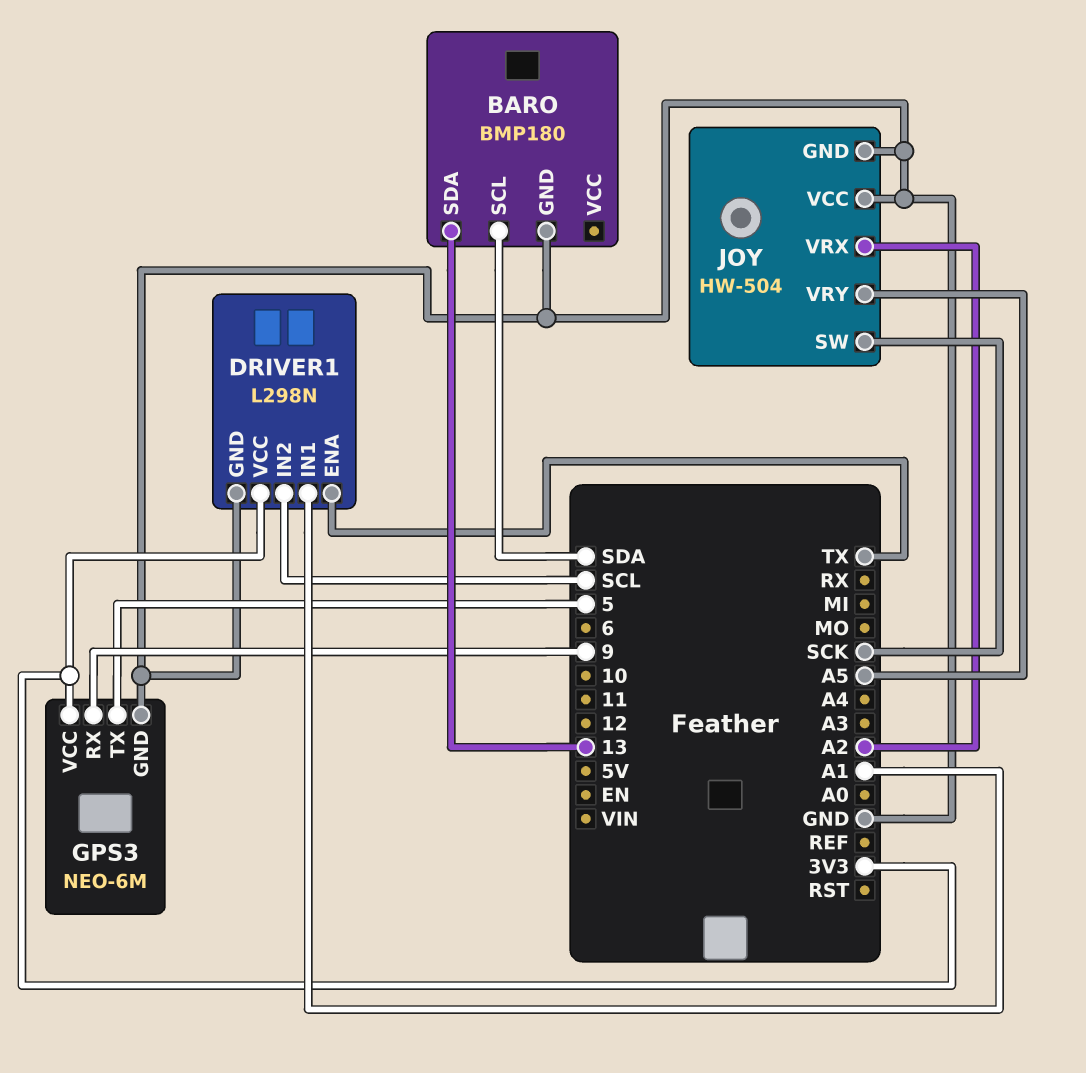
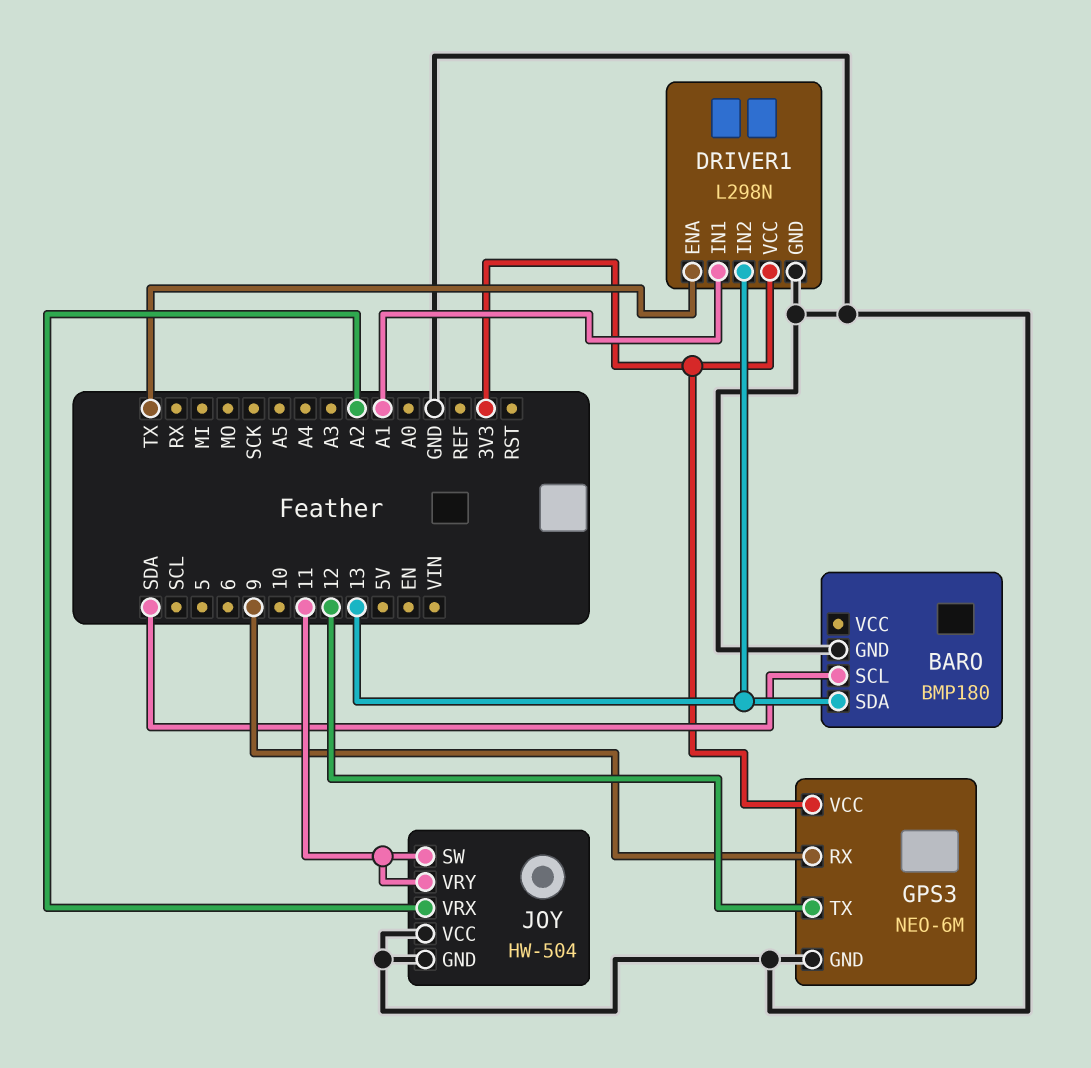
DRIVER1 pin IN2: SCL -> 13
GPS3 pin TX: 5 -> 12
JOY pin SW: SCK -> 11
JOY pin VRY: A5 -> 11

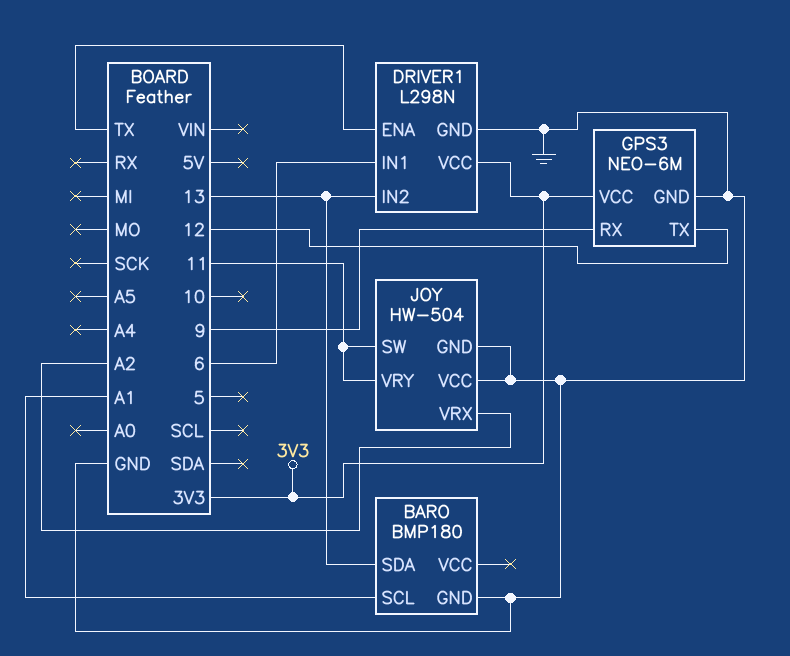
BARO pin SCL: SDA -> A1
DRIVER1 pin IN1: A1 -> 6

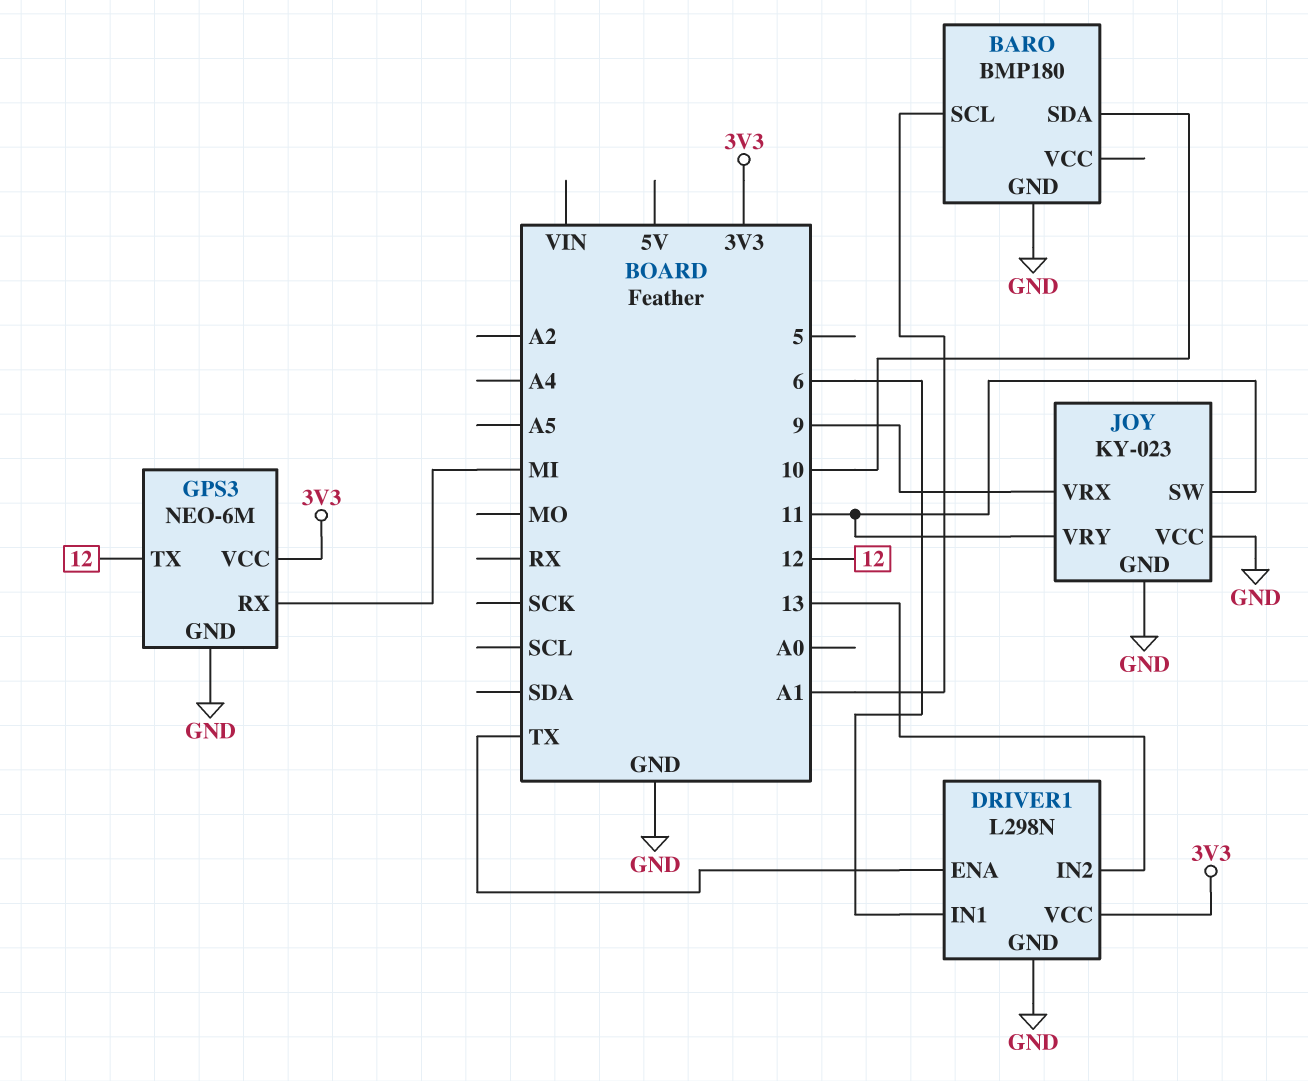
BARO pin SDA: 13 -> 10
GPS3 pin RX: 9 -> MI
JOY: HW-504 -> KY-023
JOY pin VRX: A2 -> 9

